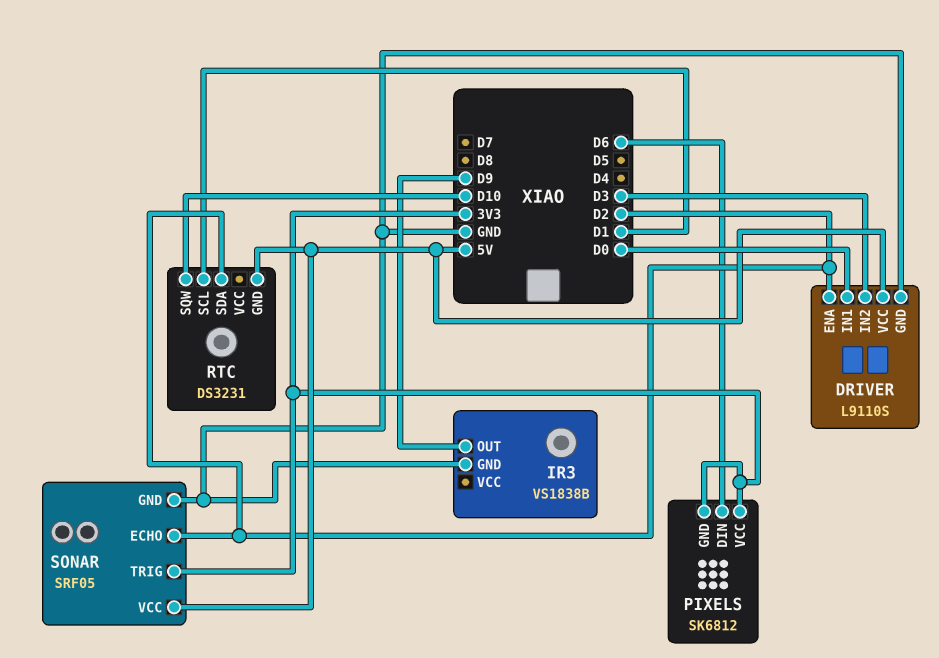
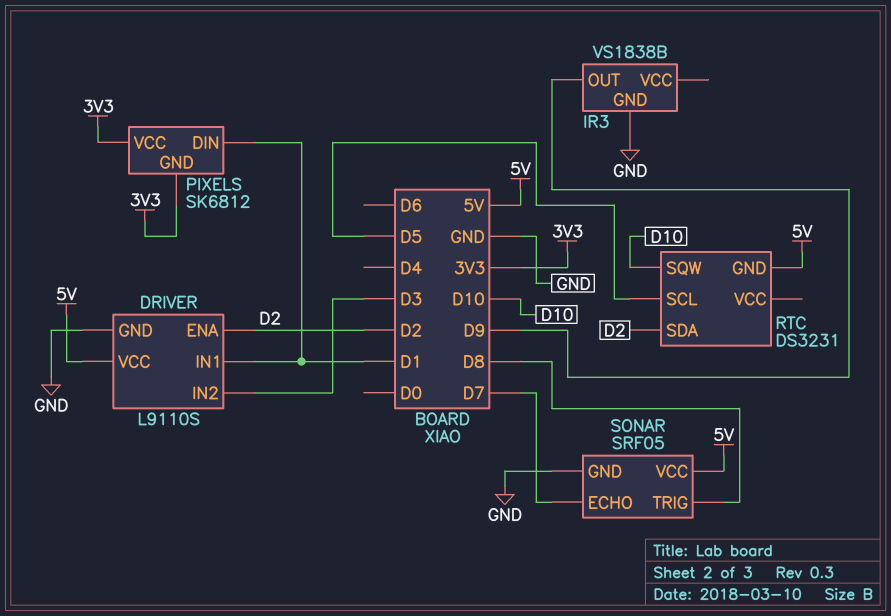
DRIVER pin IN1: D0 -> D1
PIXELS pin DIN: D6 -> D1
RTC pin SCL: D1 -> D5
SONAR pin ECHO: D2 -> D7
SONAR pin TRIG: 3V3 -> D8

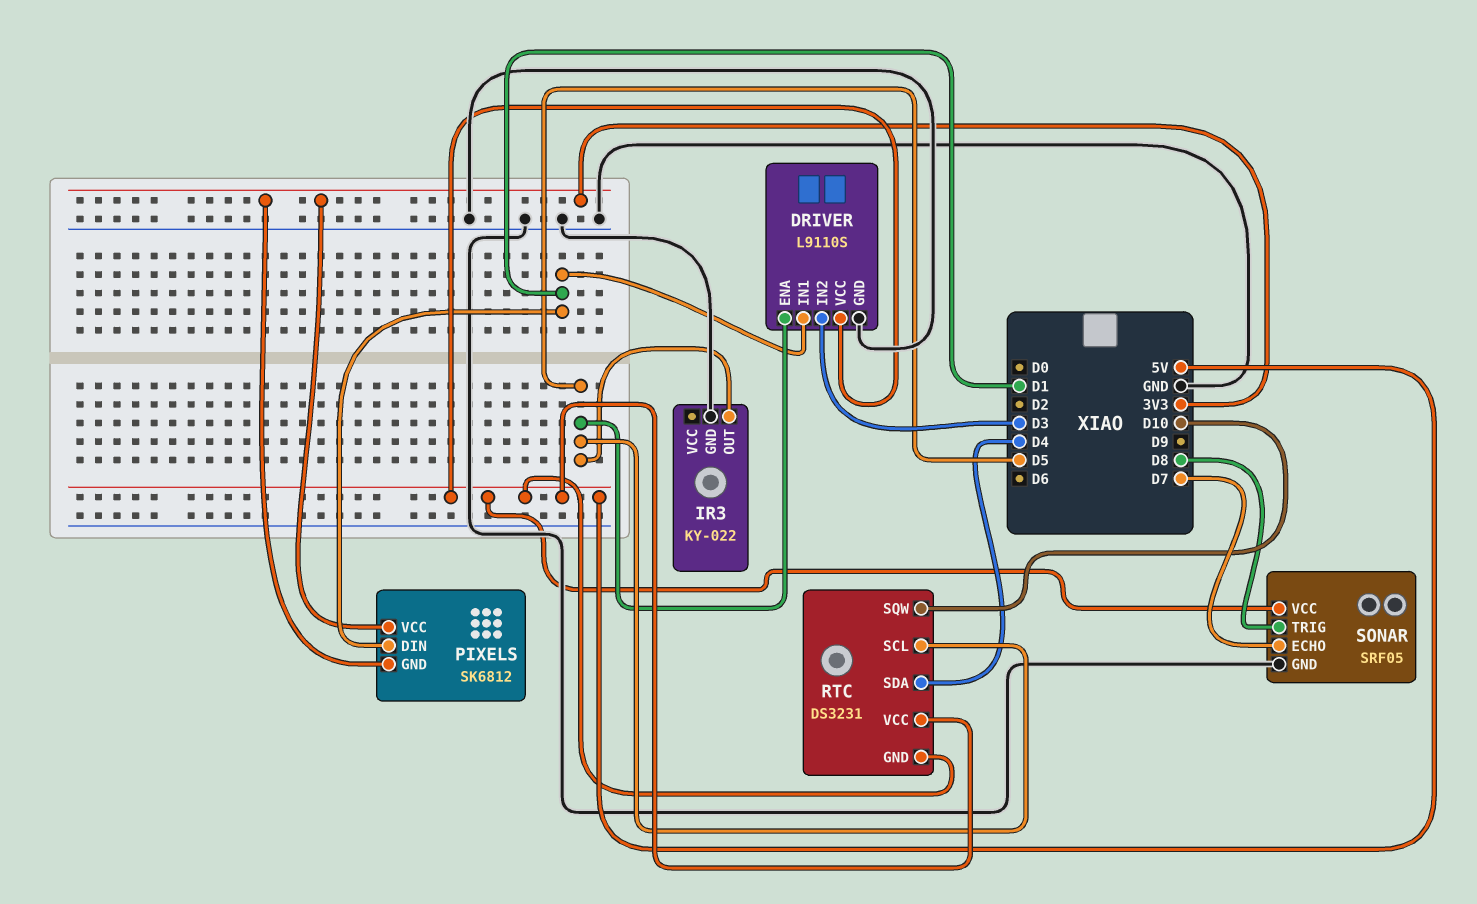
DRIVER pin ENA: D2 -> D5
IR3: VS1838B -> KY-022
IR3 pin OUT: D9 -> D5
RTC pin SDA: D2 -> D4
RTC pin VCC: none -> 5V

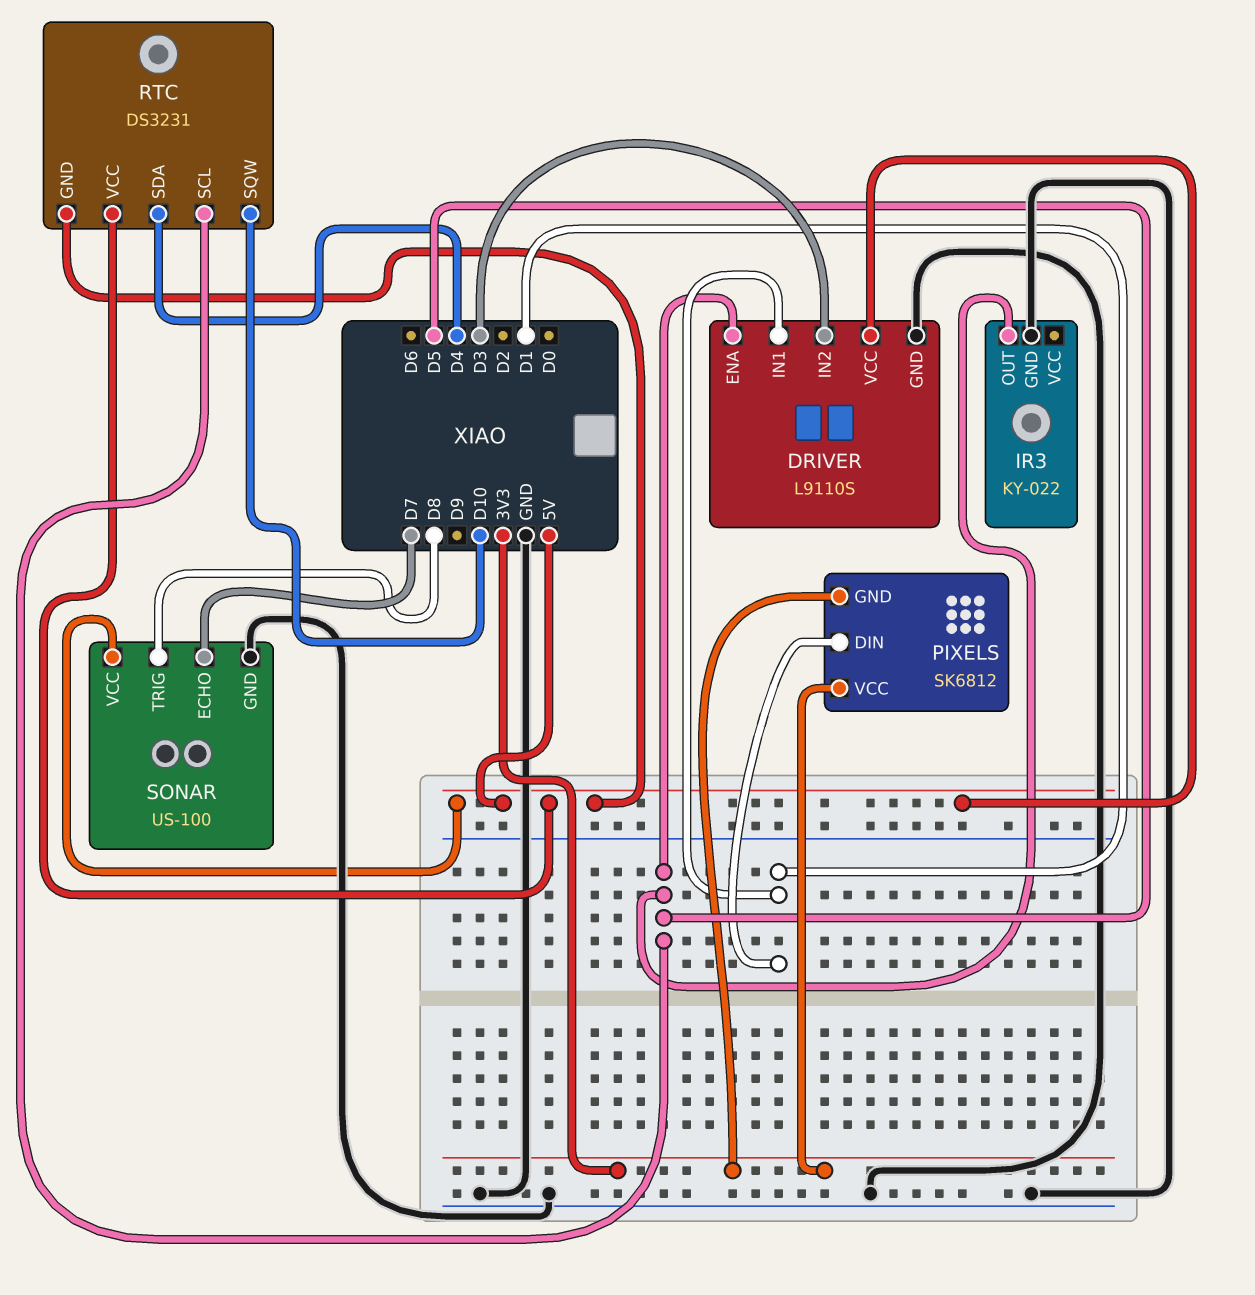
SONAR: SRF05 -> US-100

